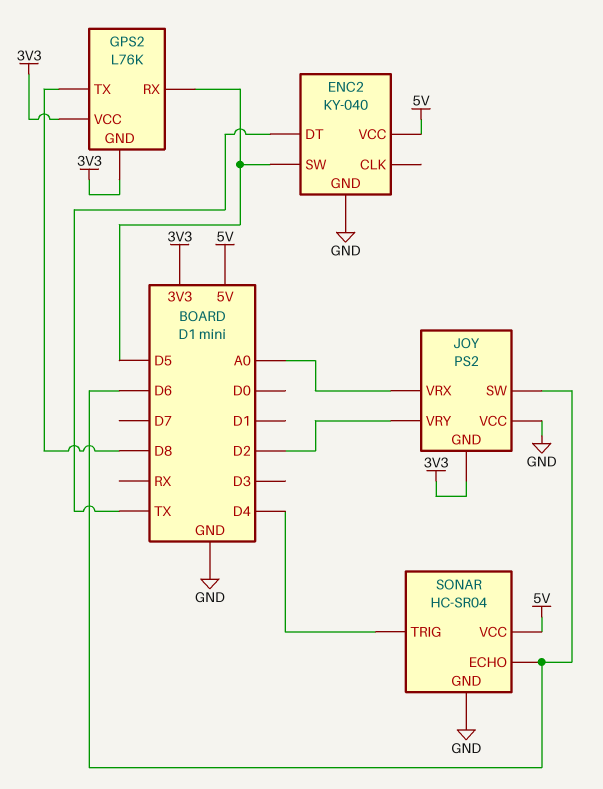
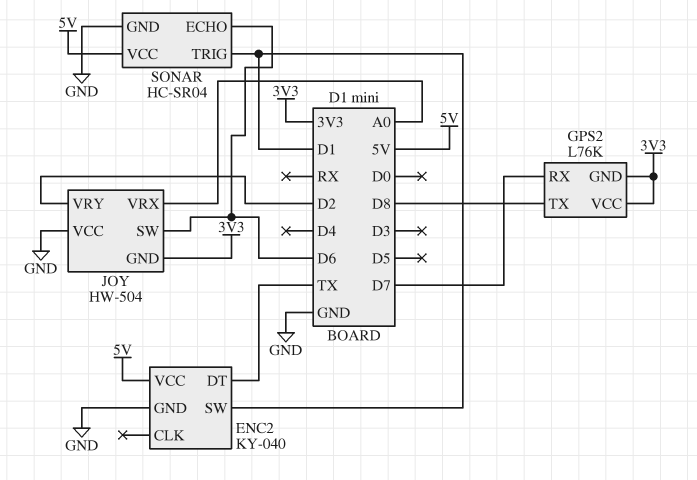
ENC2 pin SW: D5 -> D1
GPS2 pin RX: D5 -> D7
JOY: PS2 -> HW-504
SONAR pin TRIG: D4 -> D1

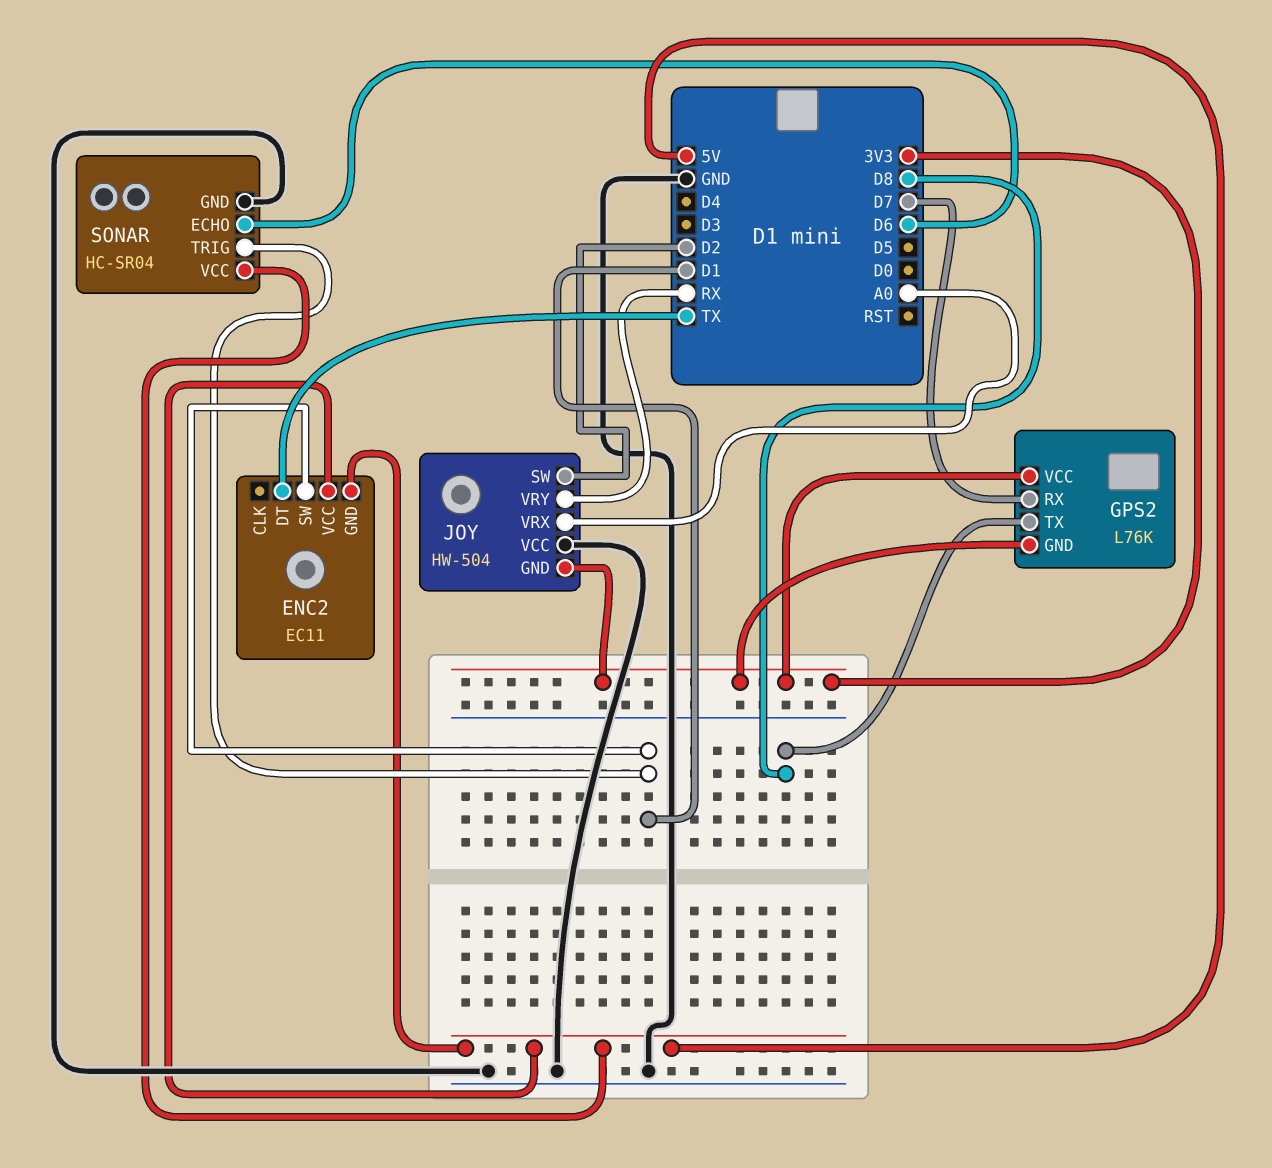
ENC2: KY-040 -> EC11
ENC2 pin GND: GND -> 5V
JOY pin SW: D6 -> D2
JOY pin VRY: D2 -> RX

